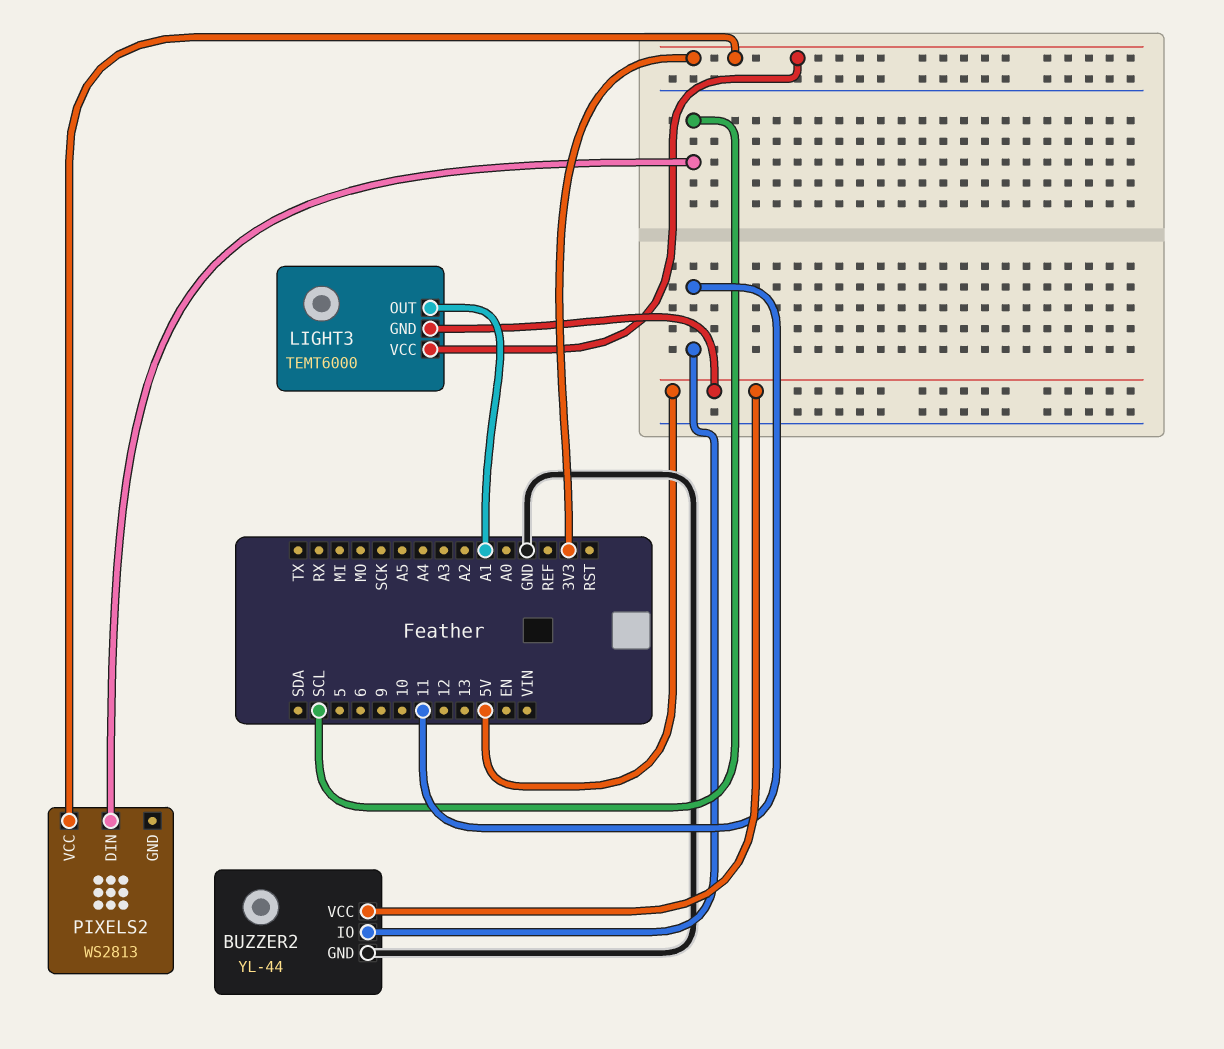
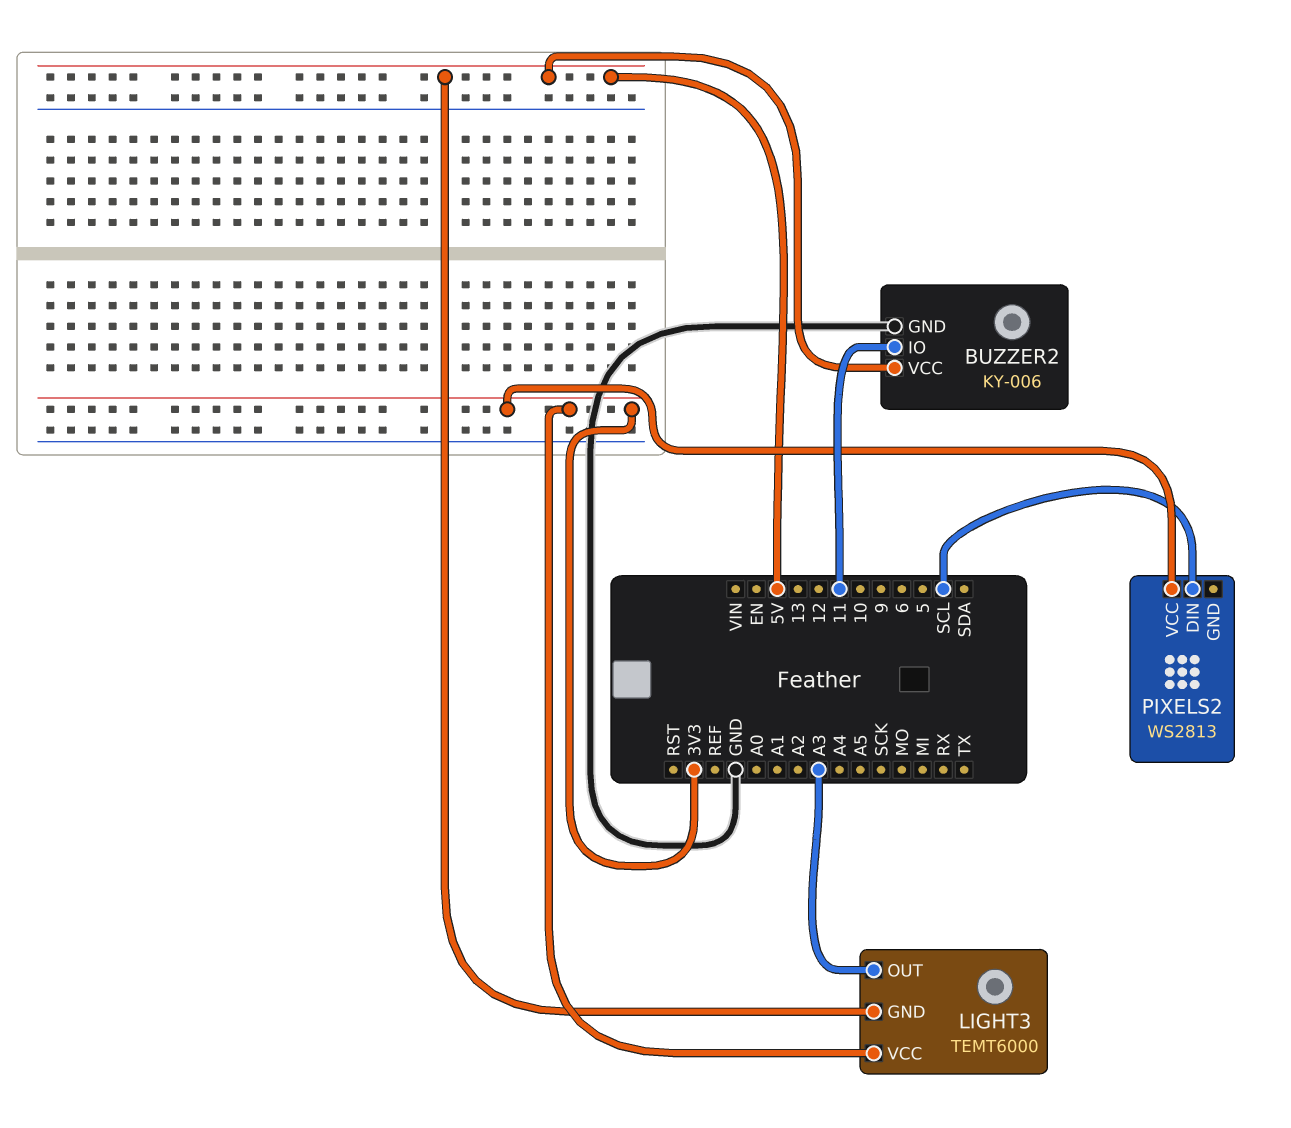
BUZZER2: YL-44 -> KY-006
LIGHT3 pin OUT: A1 -> A3

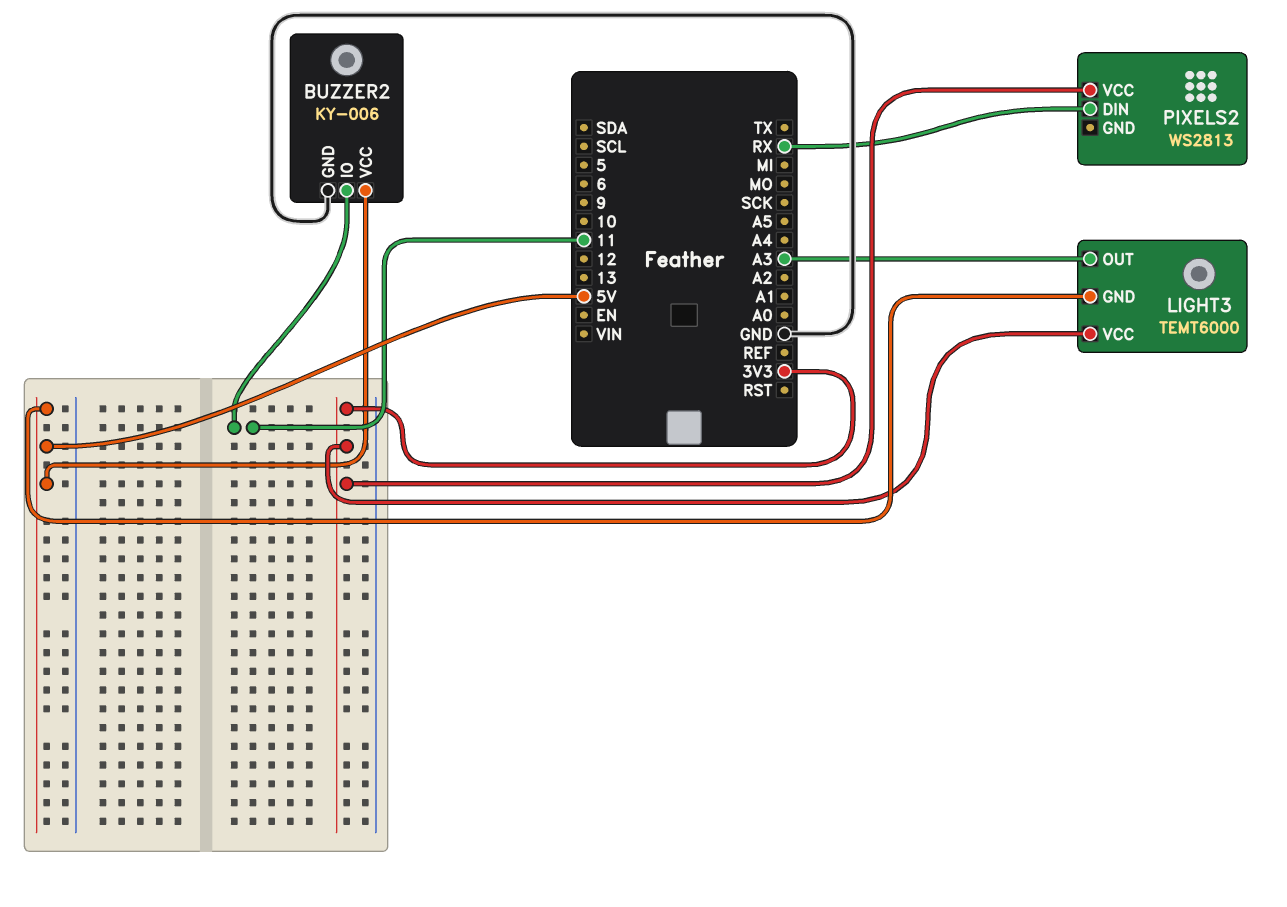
PIXELS2 pin DIN: SCL -> RX

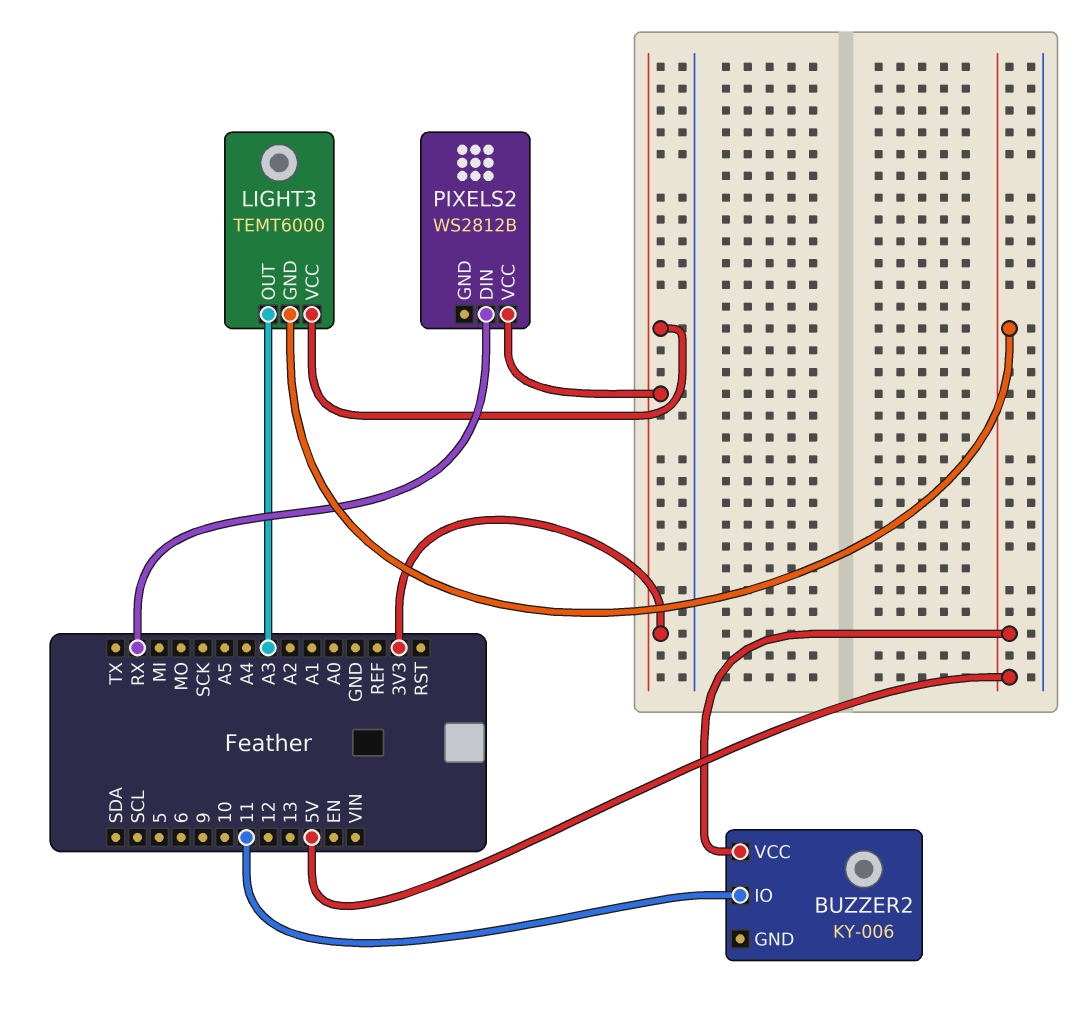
BUZZER2 pin GND: GND -> none
PIXELS2: WS2813 -> WS2812B

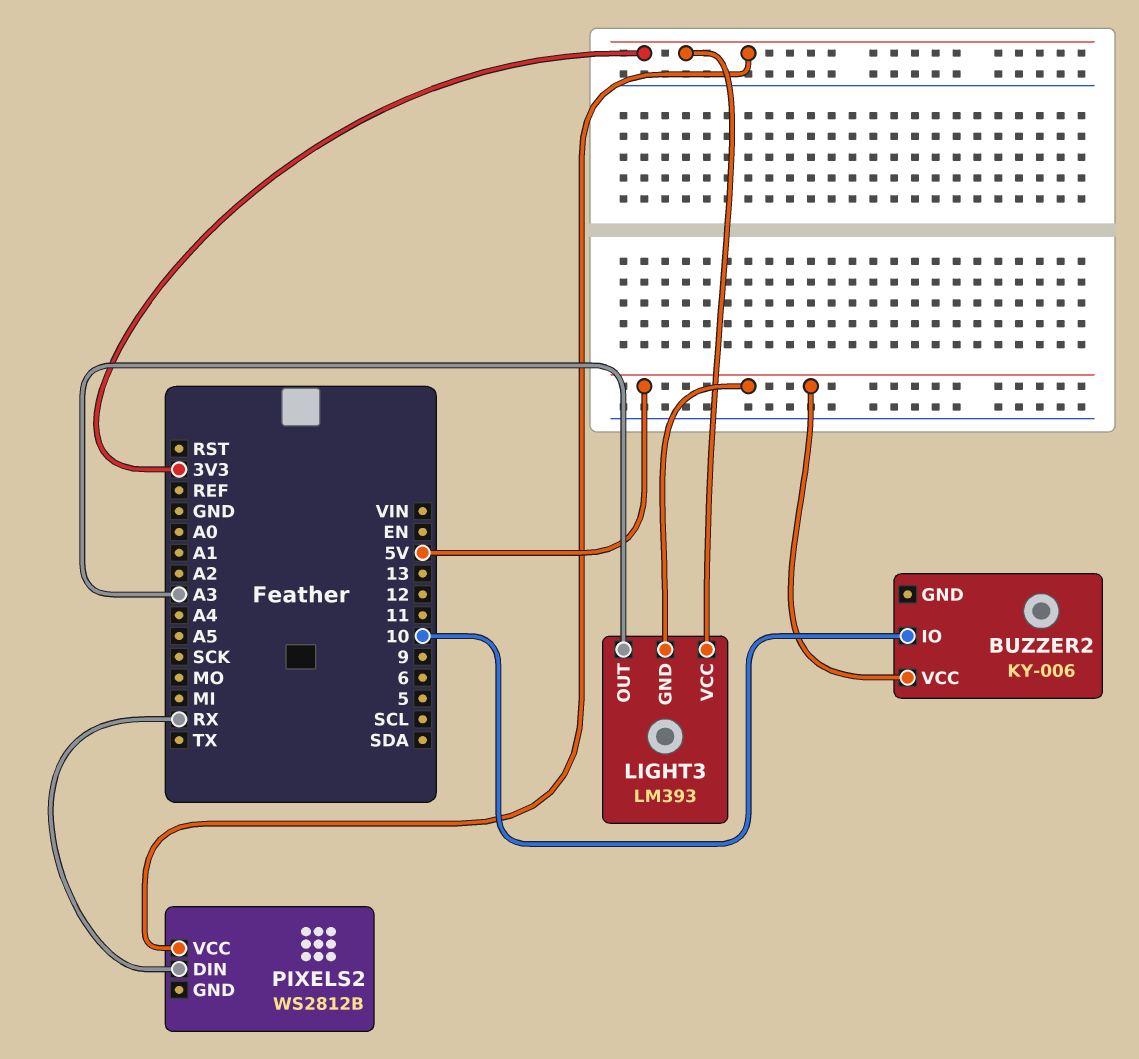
BUZZER2 pin IO: 11 -> 10
LIGHT3: TEMT6000 -> LM393

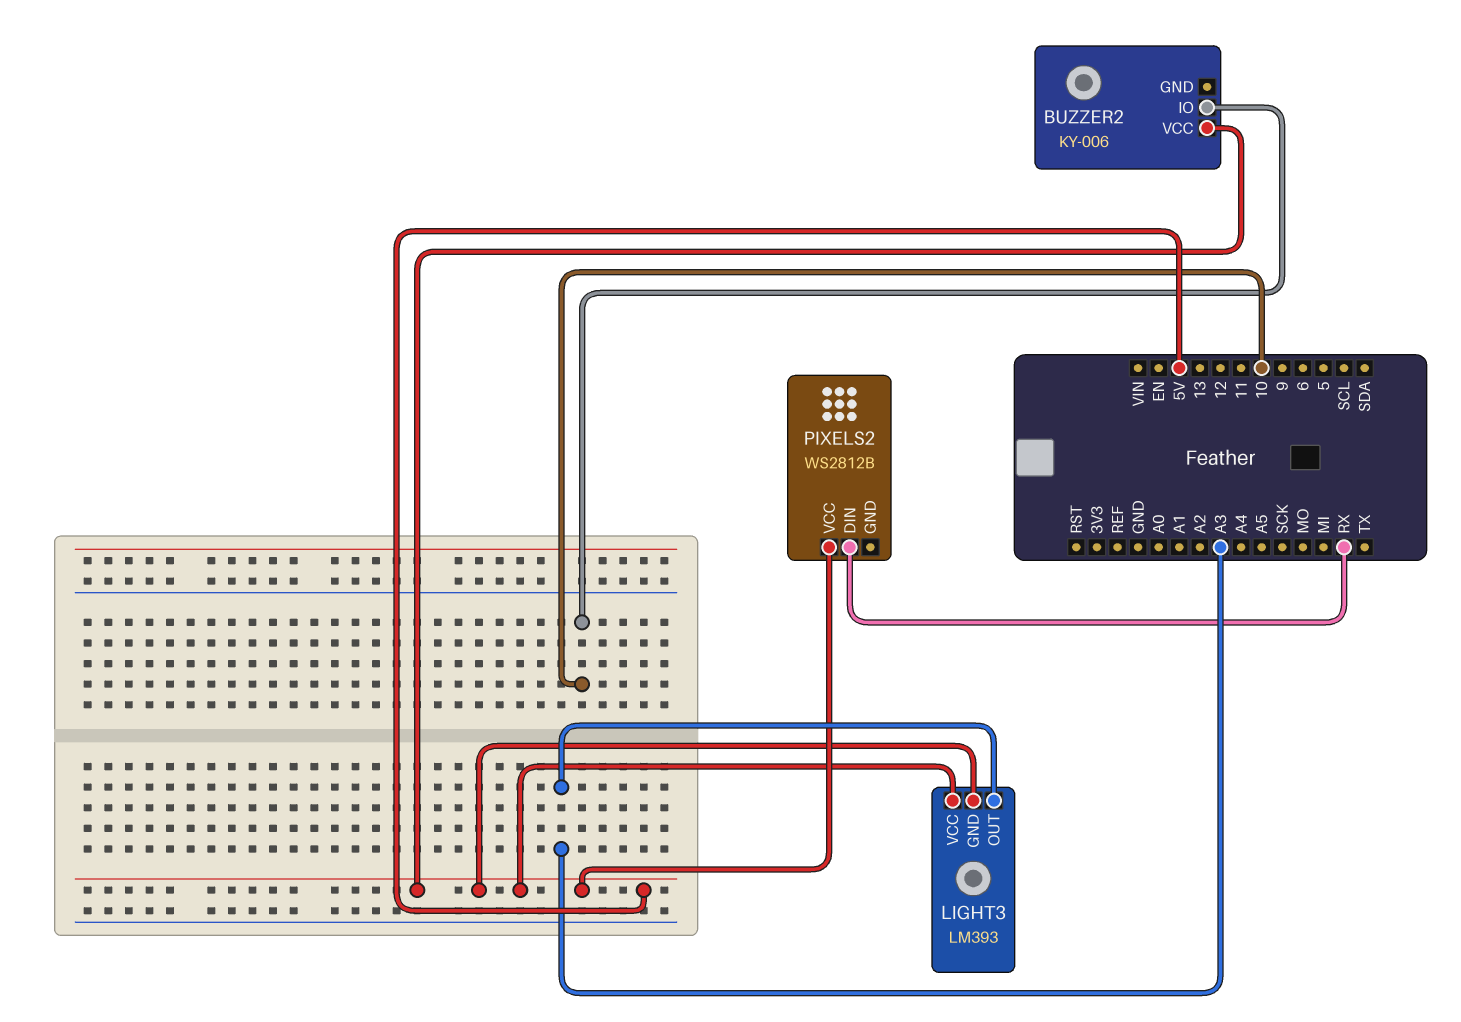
LIGHT3 pin VCC: 3V3 -> 5V
PIXELS2 pin VCC: 3V3 -> 5V

